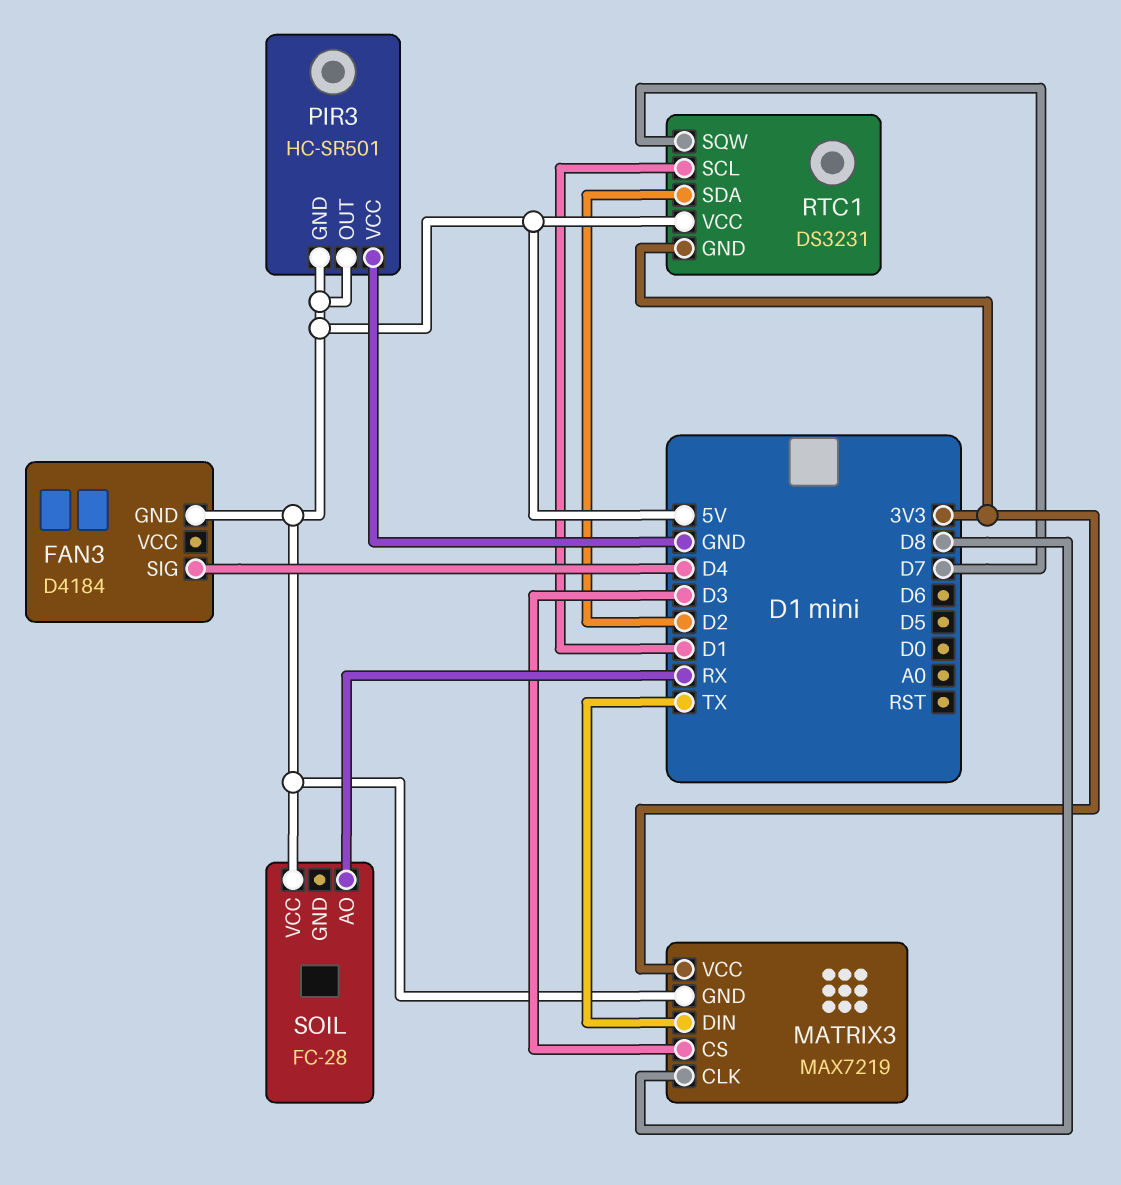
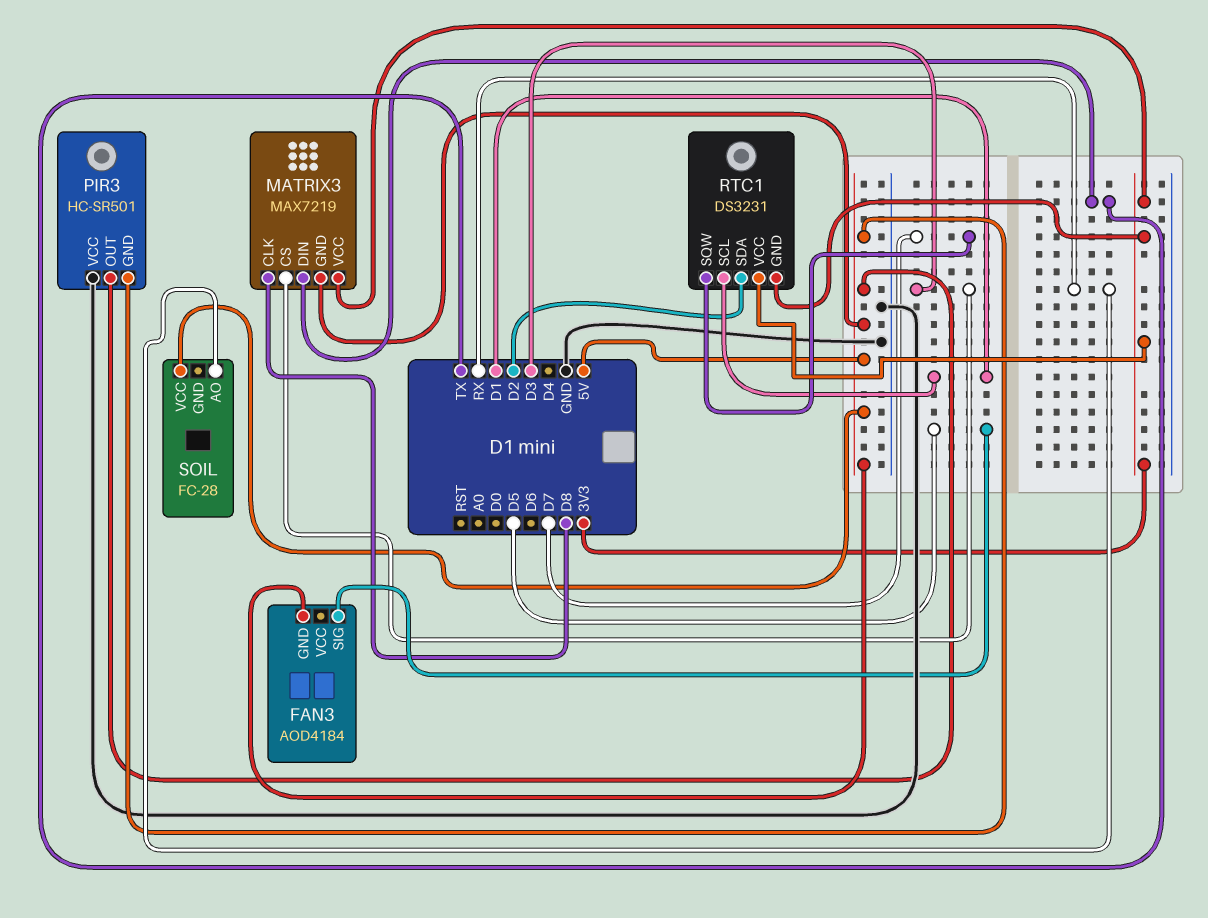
FAN3: D4184 -> AOD4184
FAN3 pin SIG: D4 -> D5
RTC1 pin VCC: 5V -> 3V3

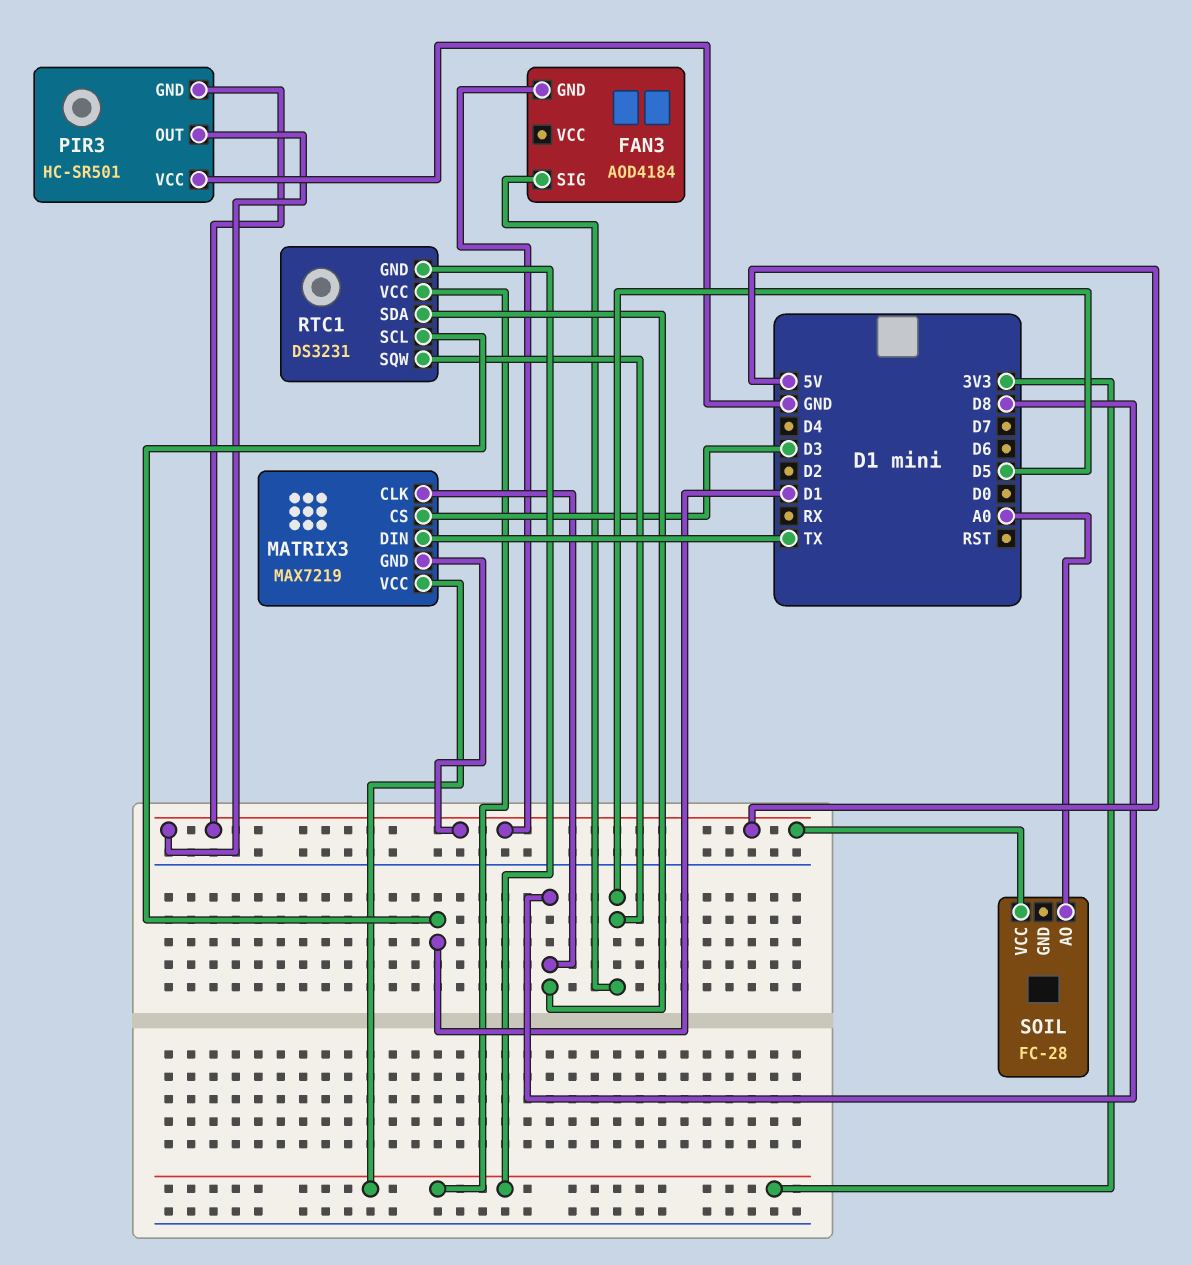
RTC1 pin SDA: D2 -> D8
RTC1 pin SQW: D7 -> D5
SOIL pin AO: RX -> A0

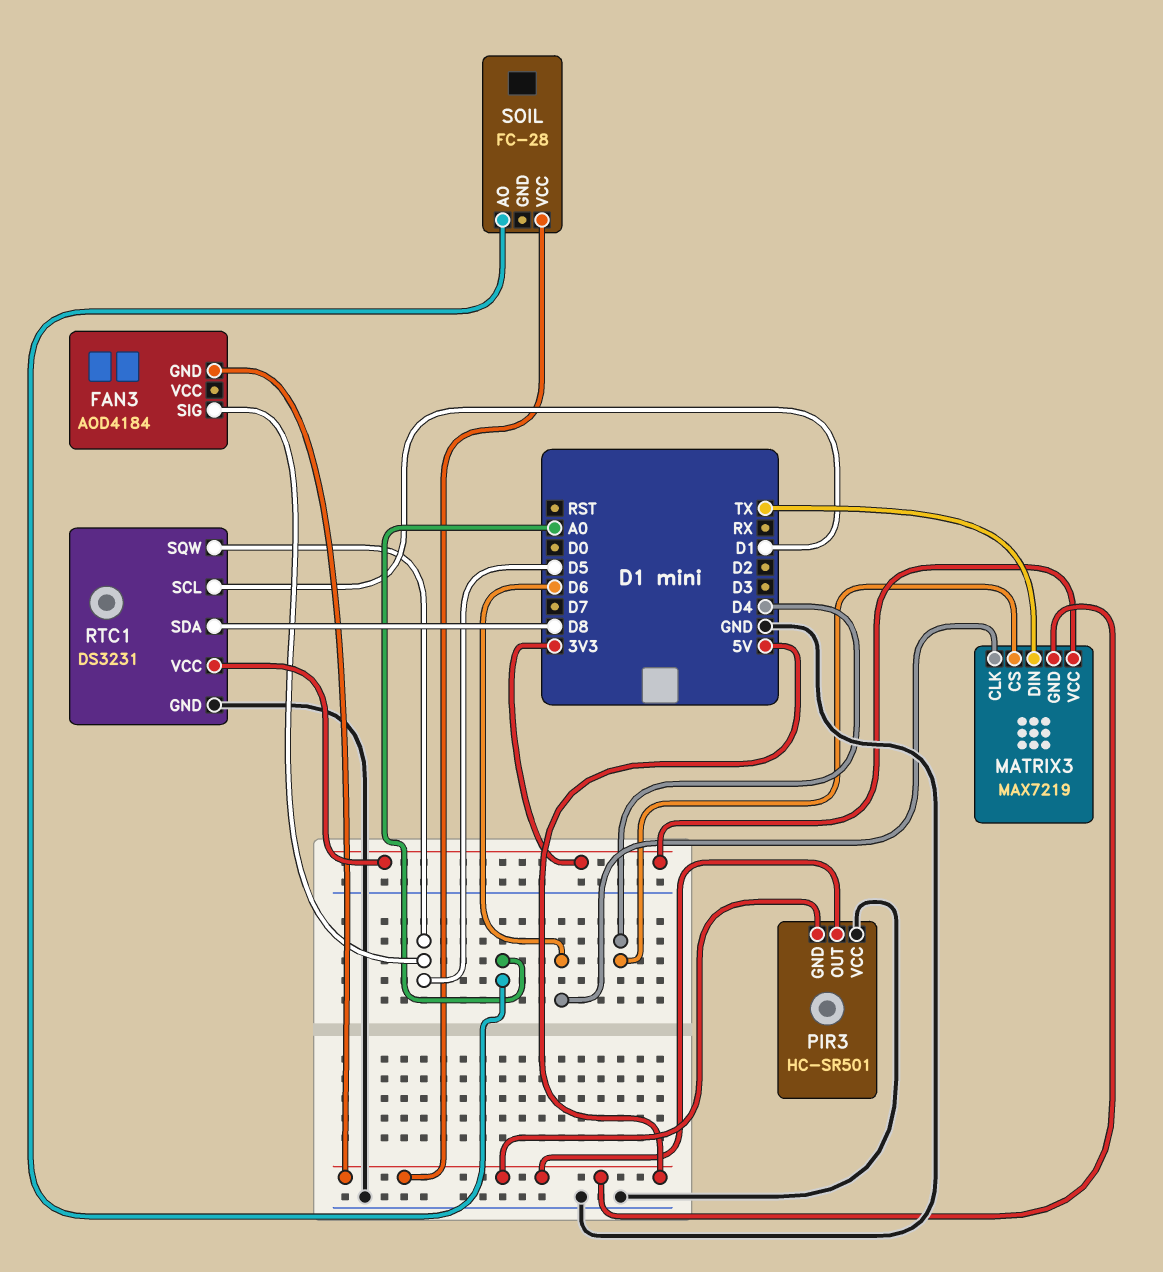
MATRIX3 pin CLK: D8 -> D6
MATRIX3 pin CS: D3 -> D4
RTC1 pin GND: 3V3 -> GND

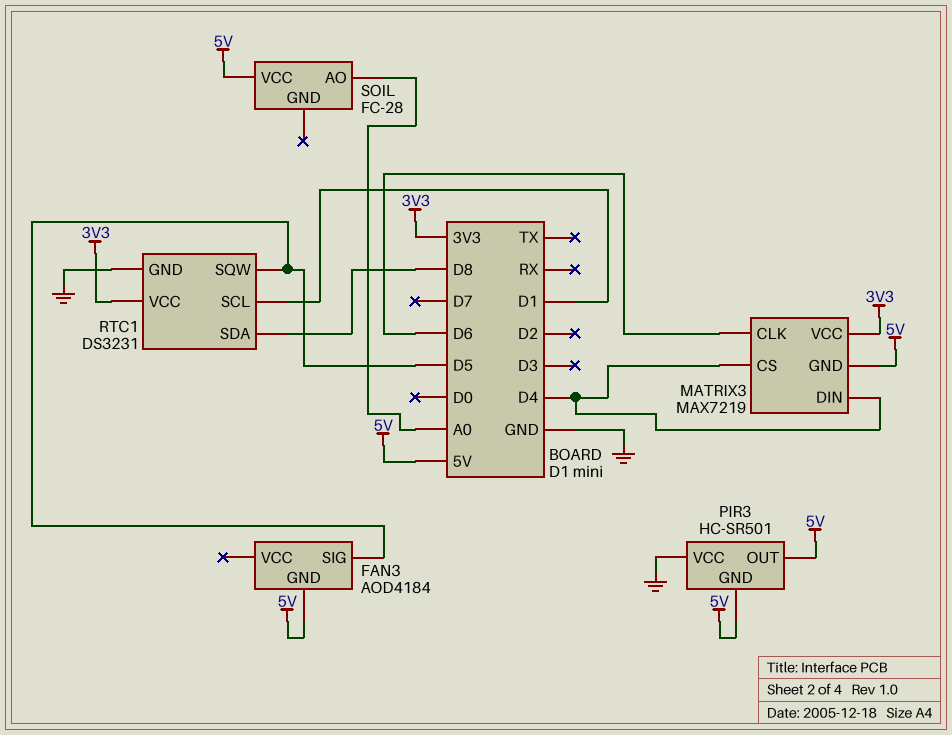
MATRIX3 pin DIN: TX -> D4

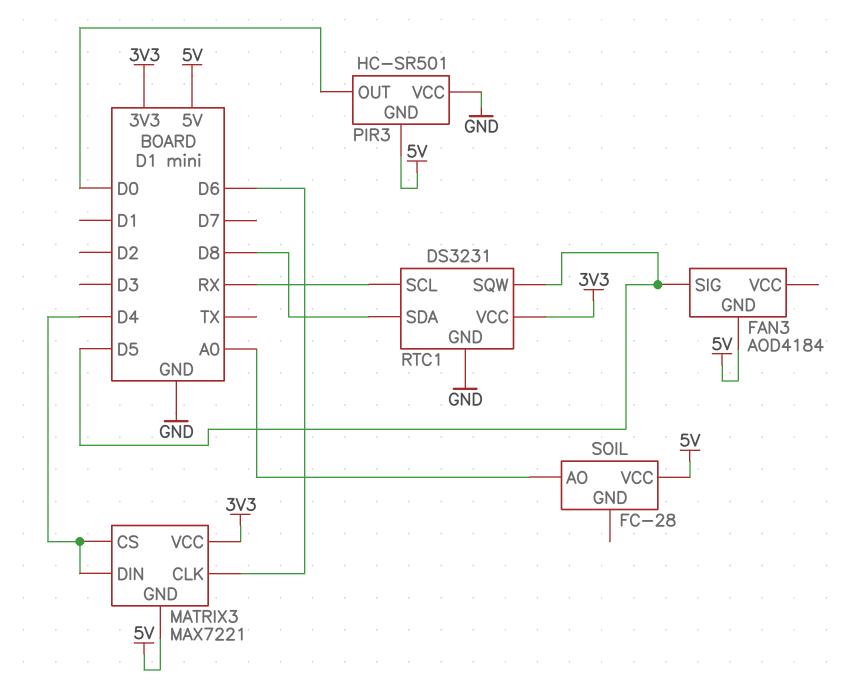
MATRIX3: MAX7219 -> MAX7221
PIR3 pin OUT: 5V -> D0
RTC1 pin SCL: D1 -> RX

